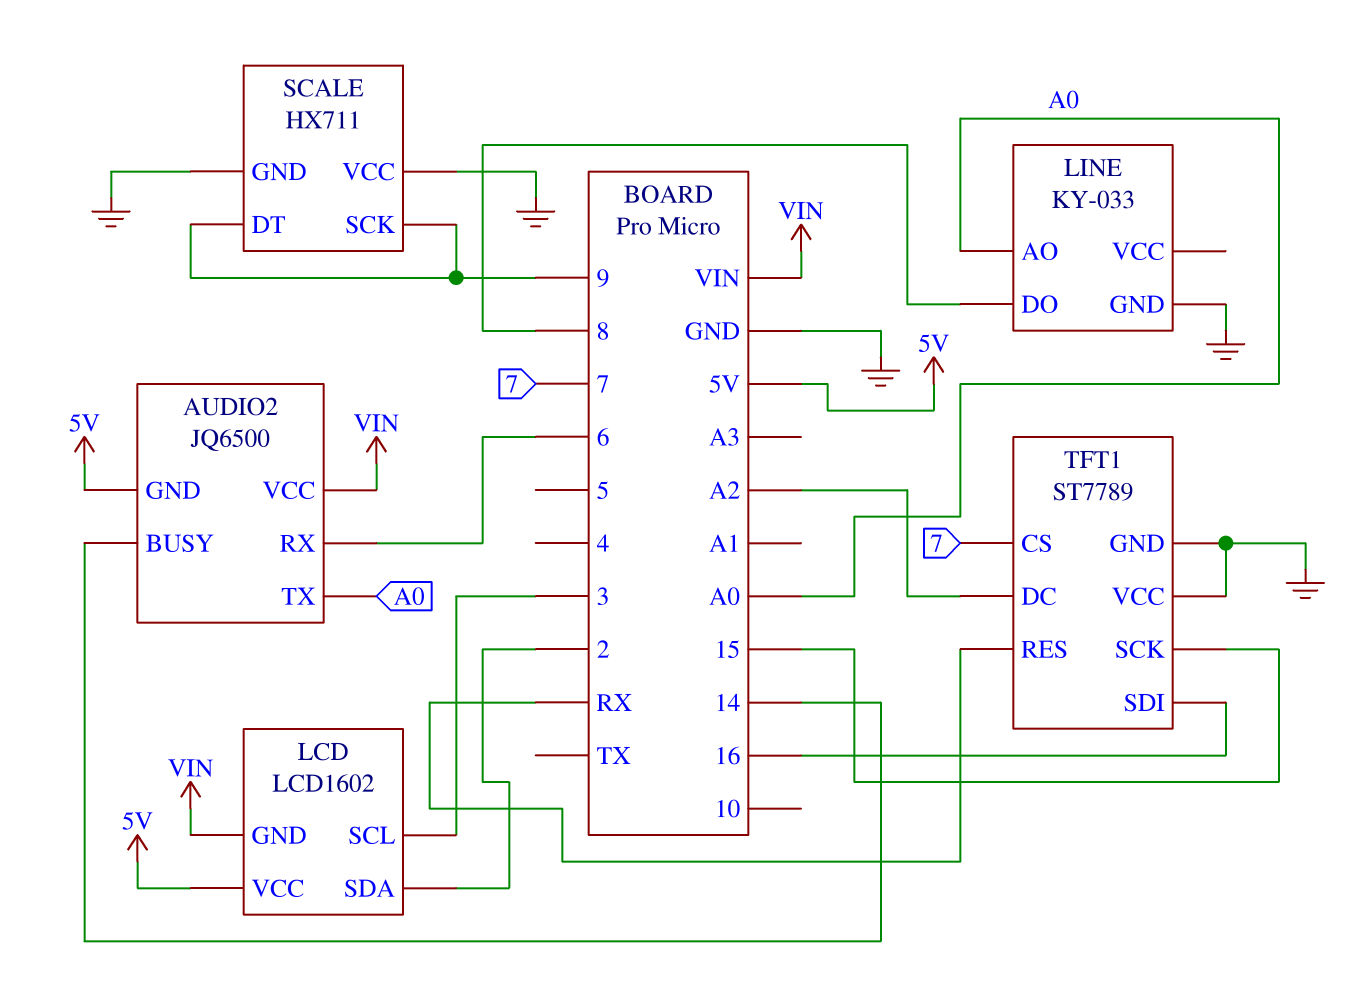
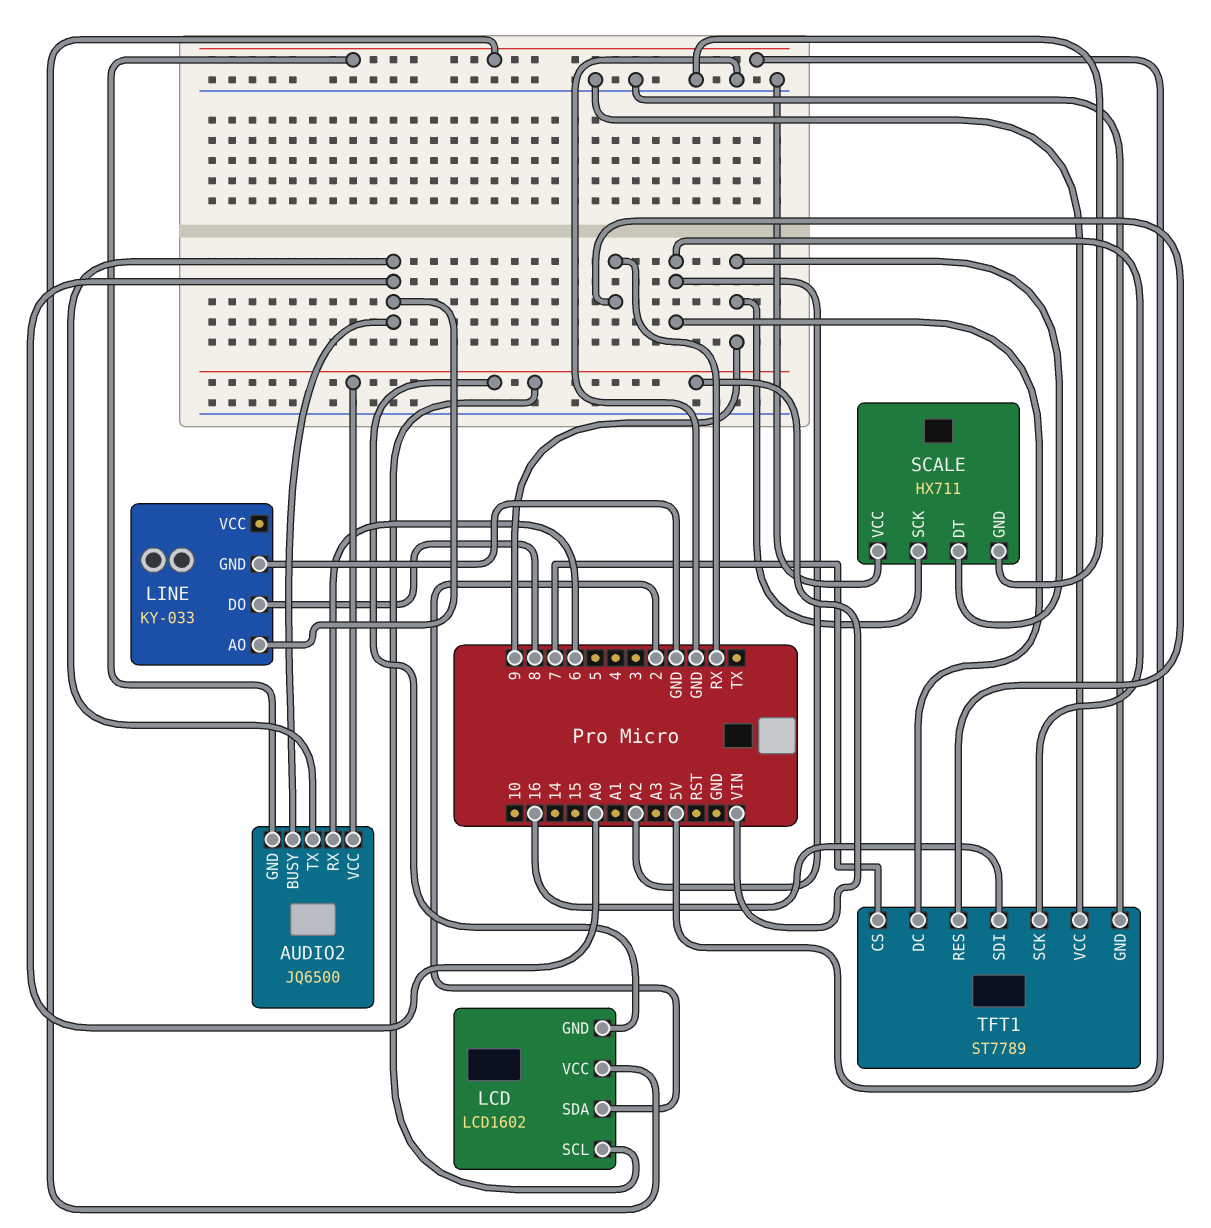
AUDIO2 pin BUSY: 14 -> A0
LCD pin SCL: 3 -> VIN
TFT1 pin SCK: 15 -> A2

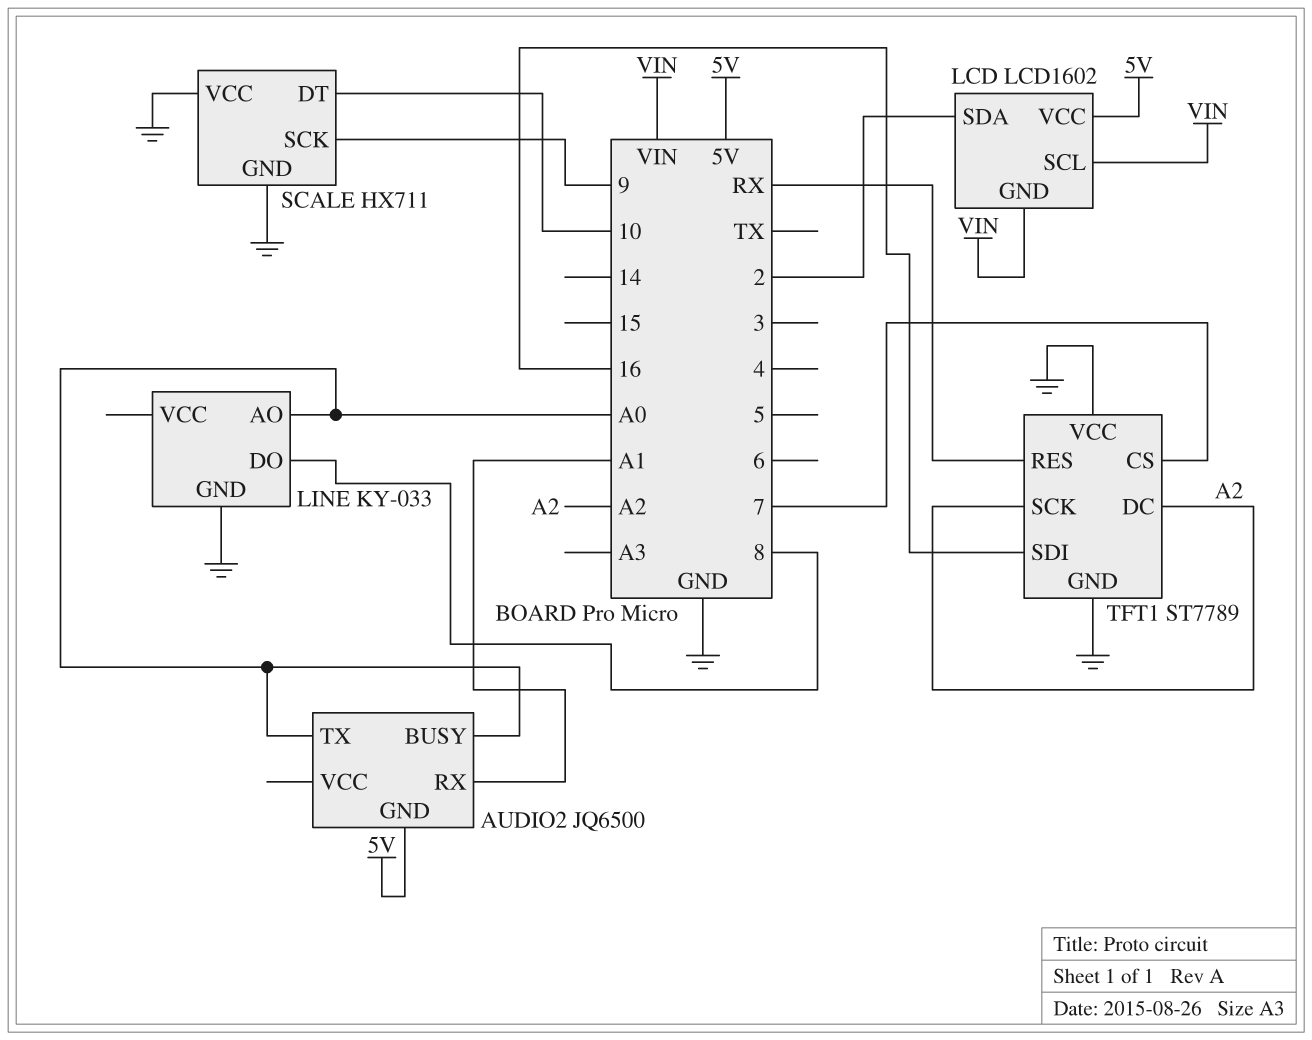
AUDIO2 pin RX: 6 -> A1
AUDIO2 pin VCC: VIN -> none
SCALE pin DT: 9 -> 10

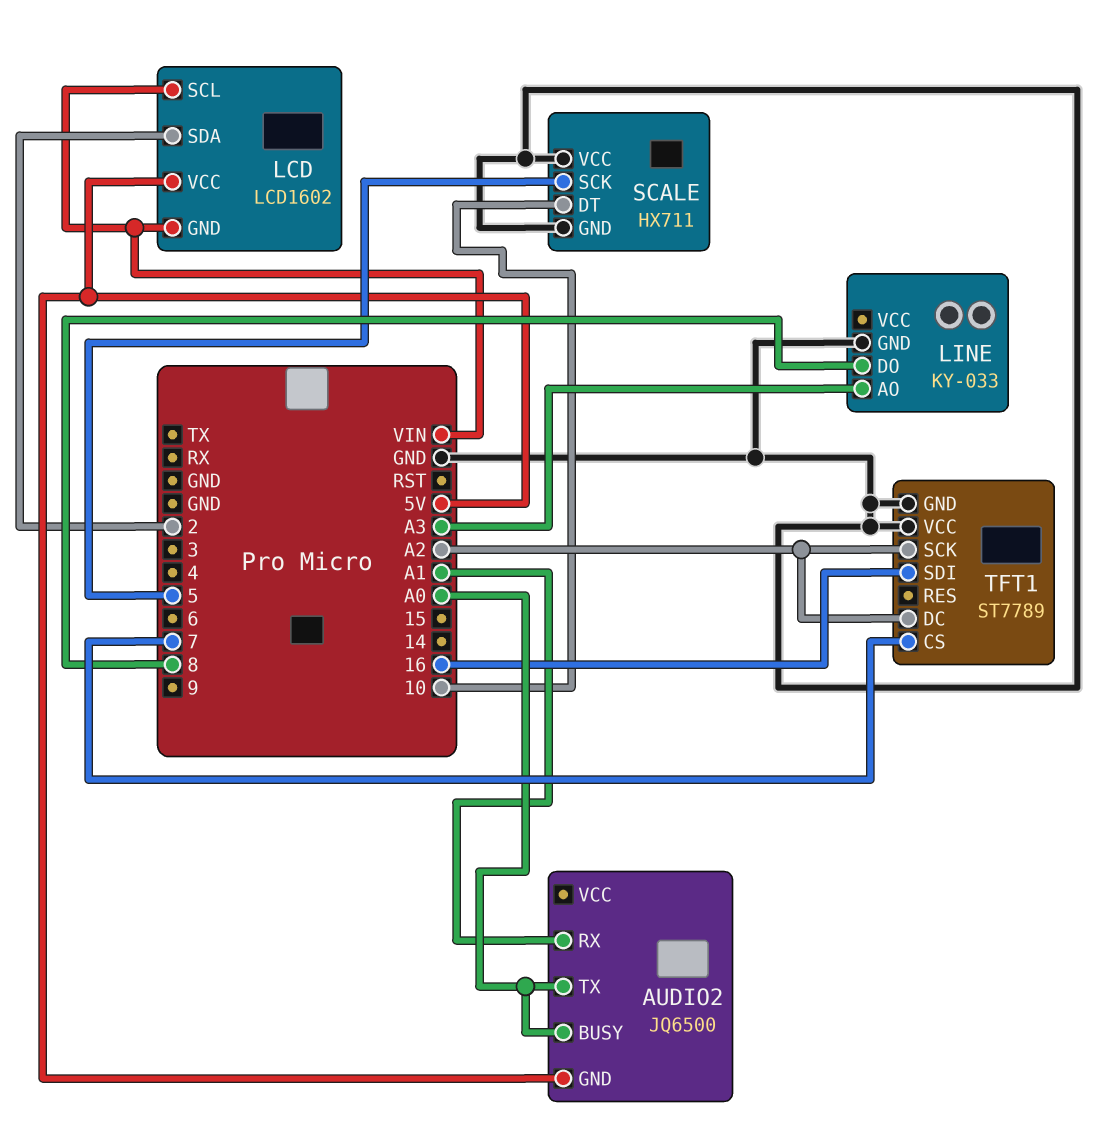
LINE pin AO: A0 -> A3
SCALE pin SCK: 9 -> 5
TFT1 pin RES: RX -> none

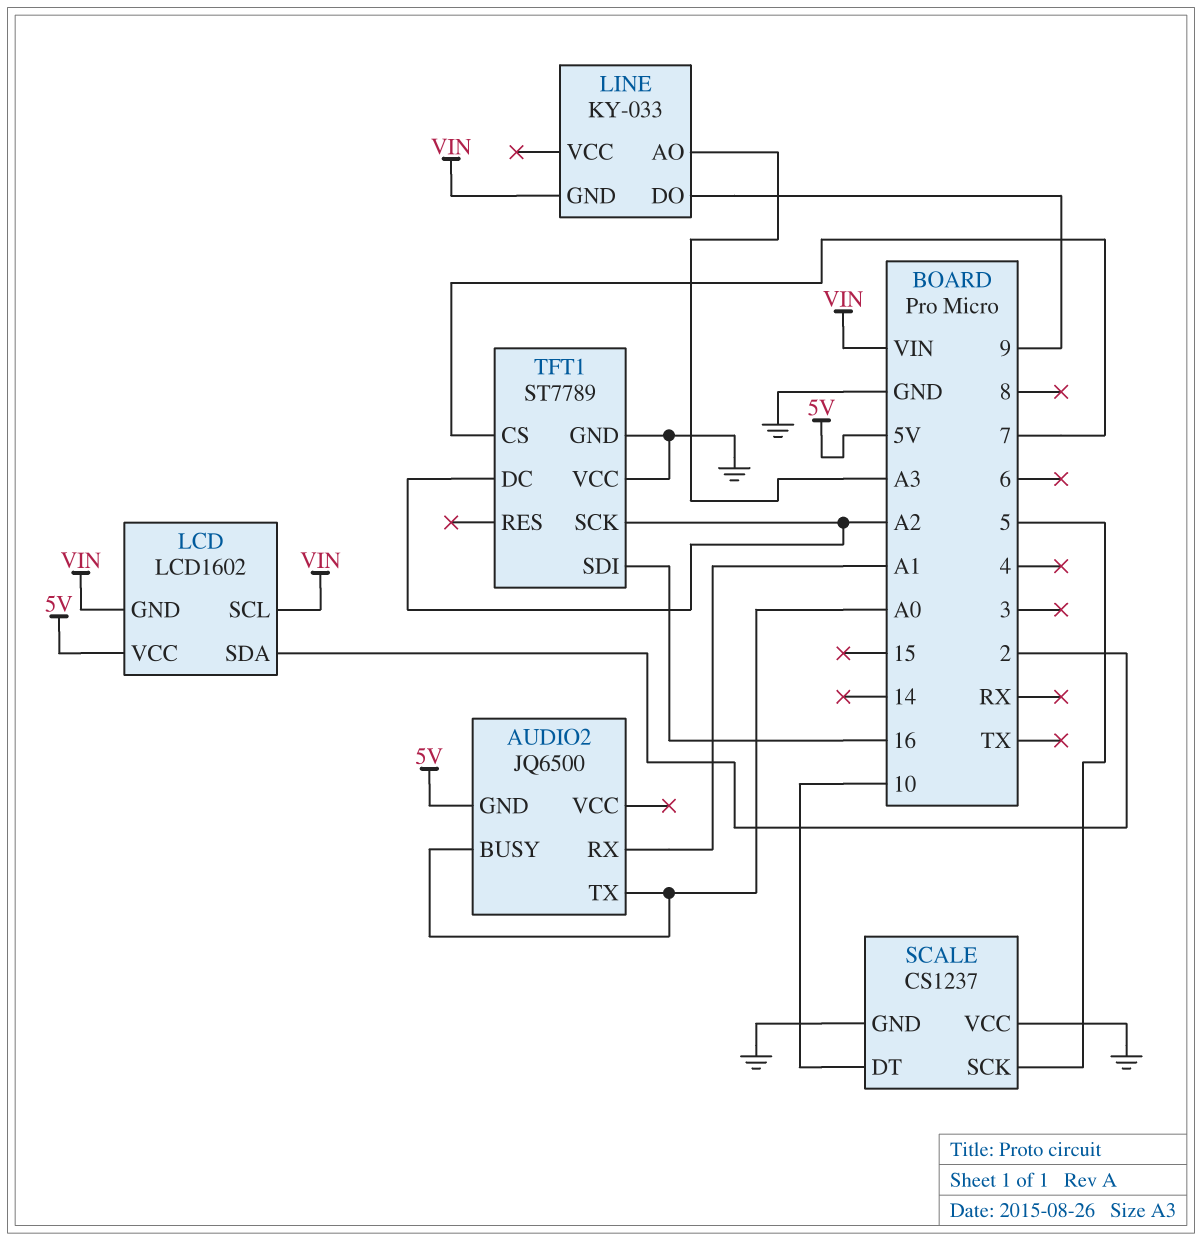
LINE pin DO: 8 -> 9
LINE pin GND: GND -> VIN
SCALE: HX711 -> CS1237

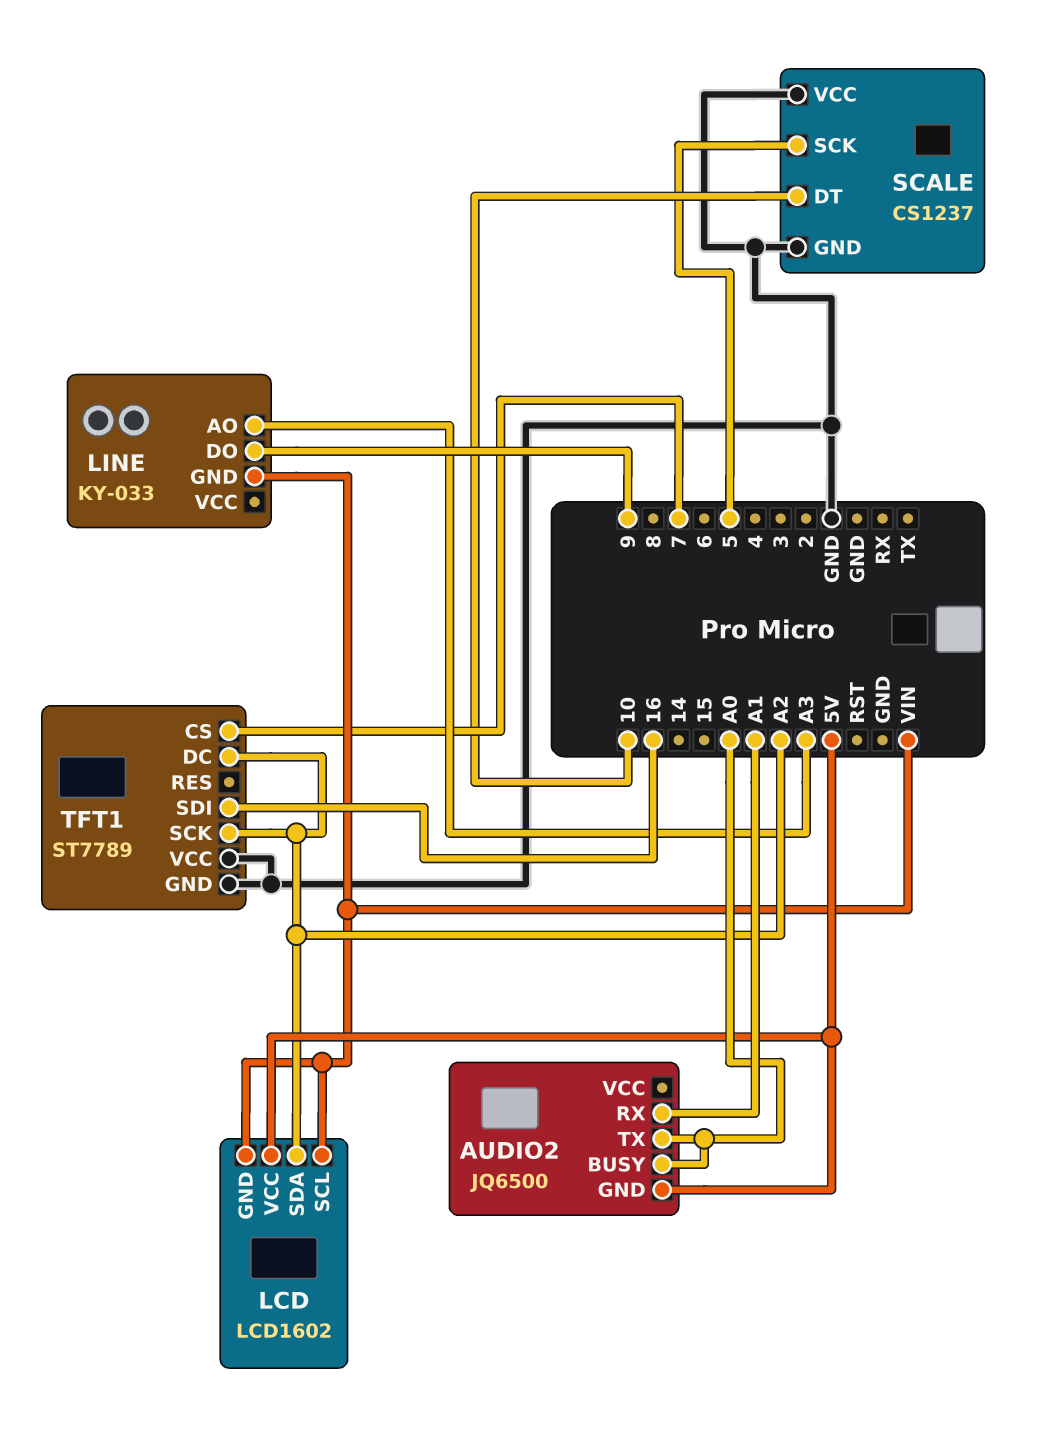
LCD pin SDA: 2 -> A2

